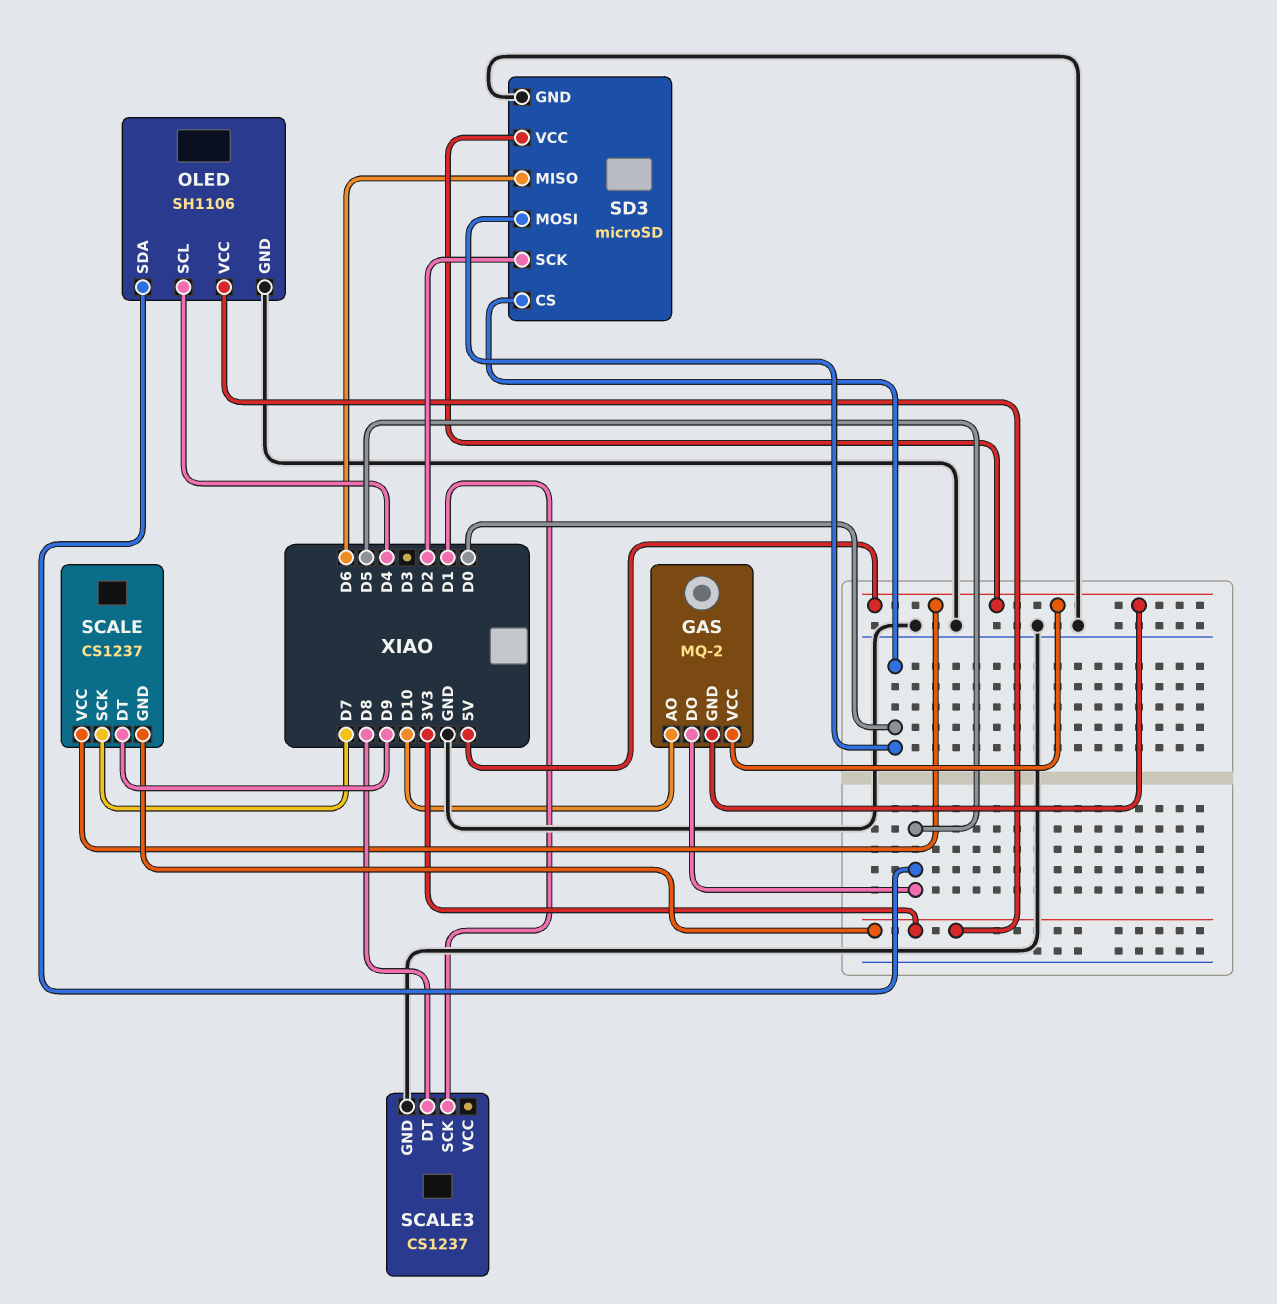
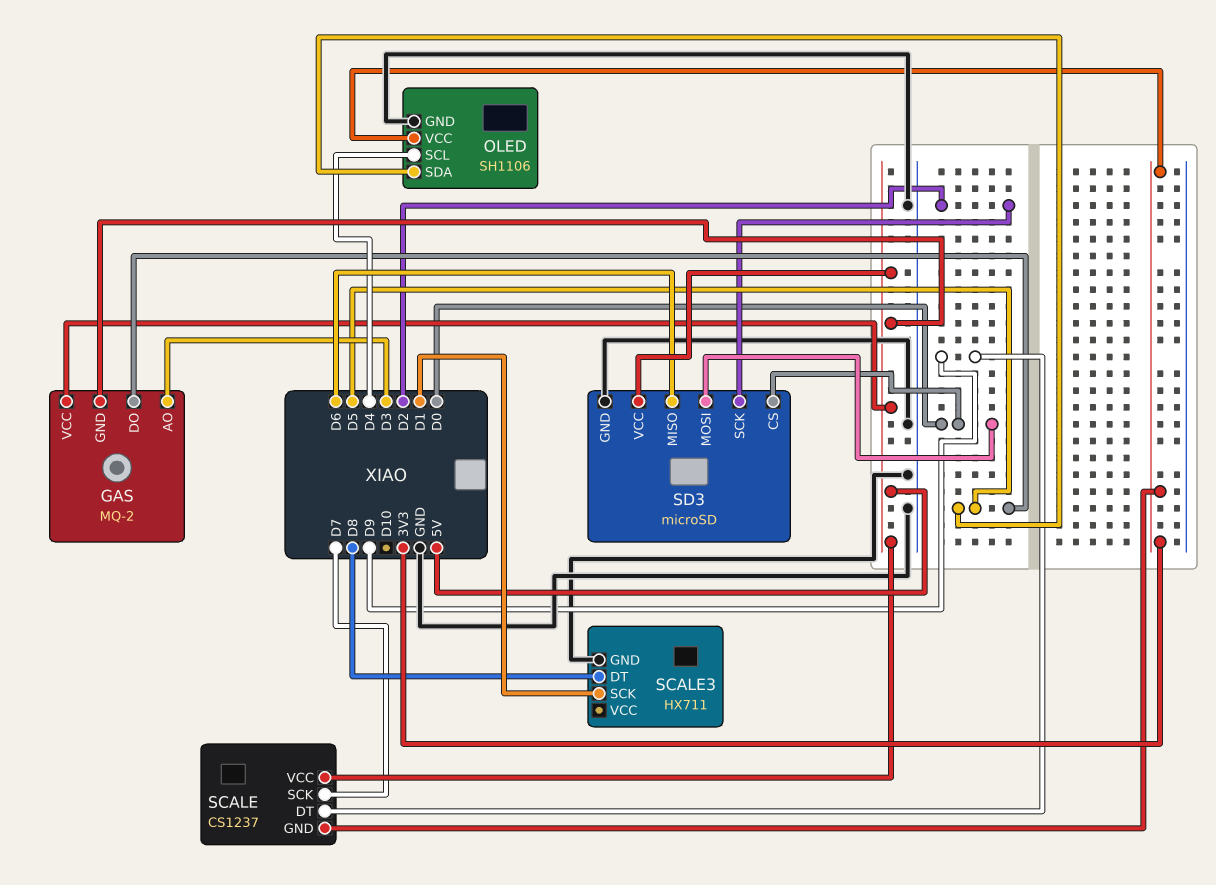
GAS pin AO: D10 -> D3
SCALE3: CS1237 -> HX711

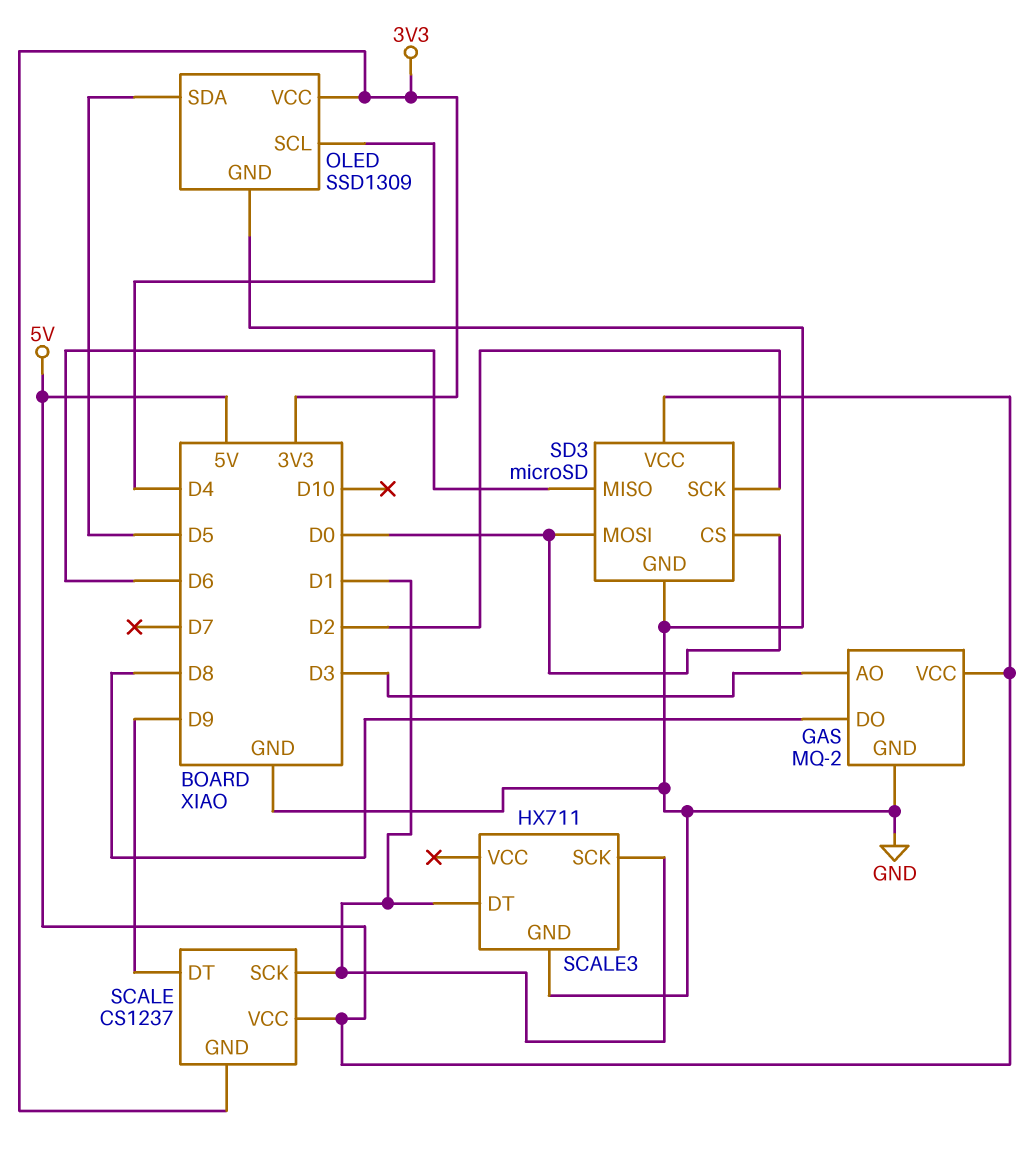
GAS pin DO: D5 -> D8
GAS pin GND: 5V -> GND
OLED: SH1106 -> SSD1309
SCALE pin SCK: D7 -> D1
SCALE3 pin DT: D8 -> D1

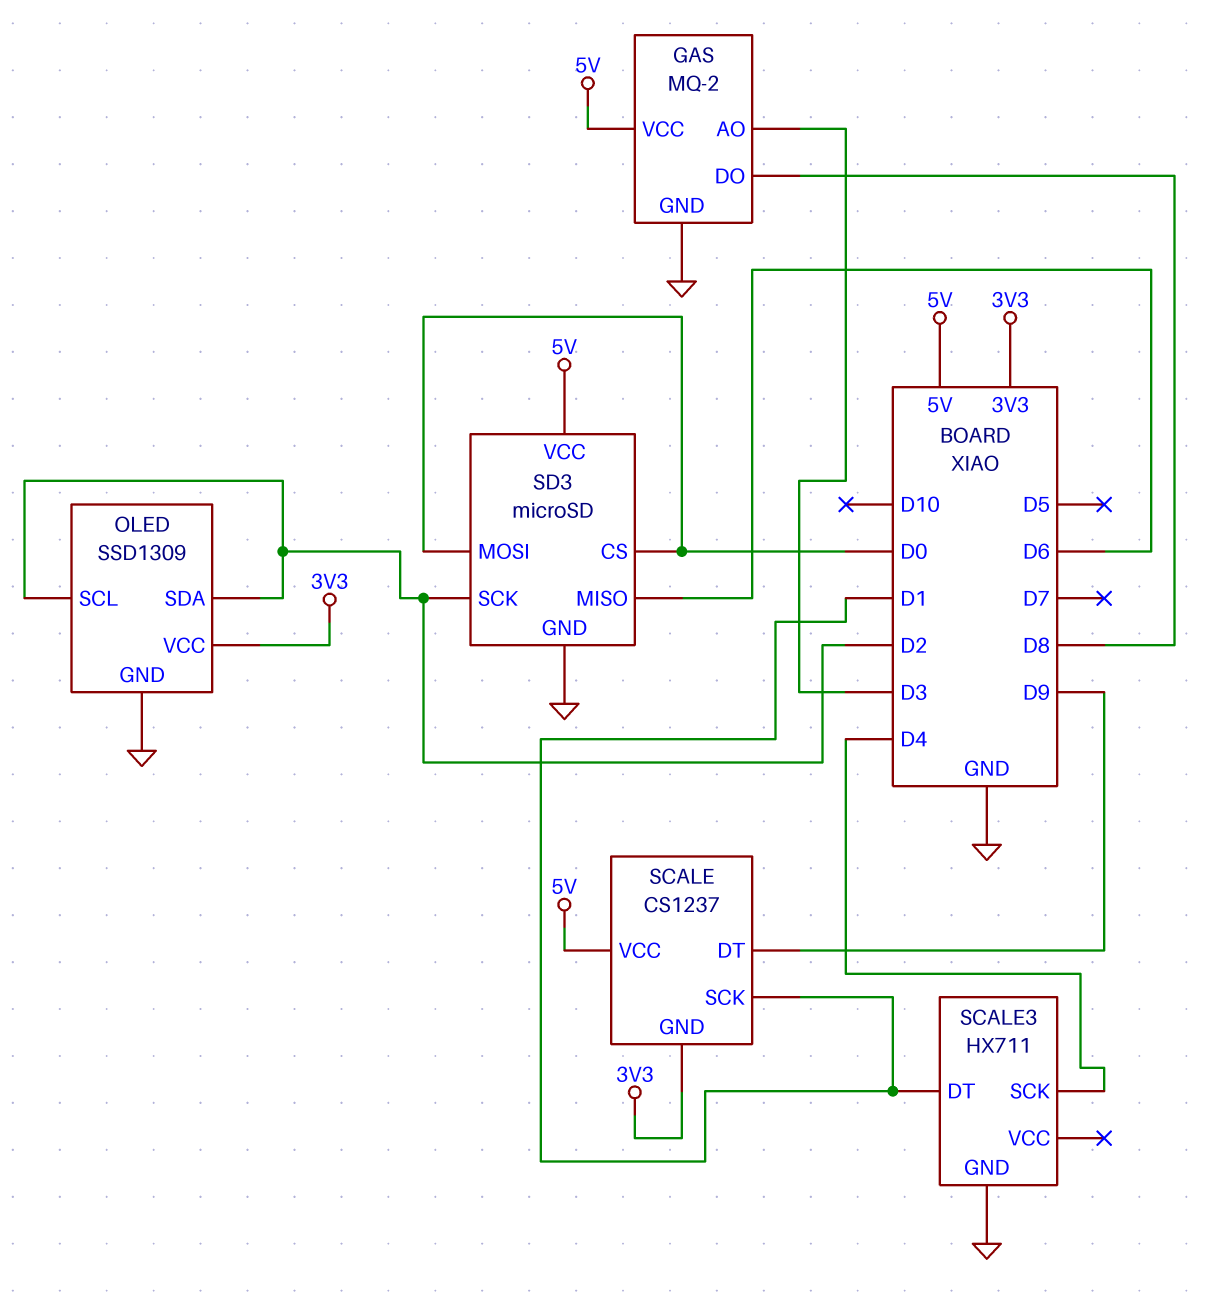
OLED pin SCL: D4 -> D2
OLED pin SDA: D5 -> D2
SCALE3 pin SCK: D1 -> D4

